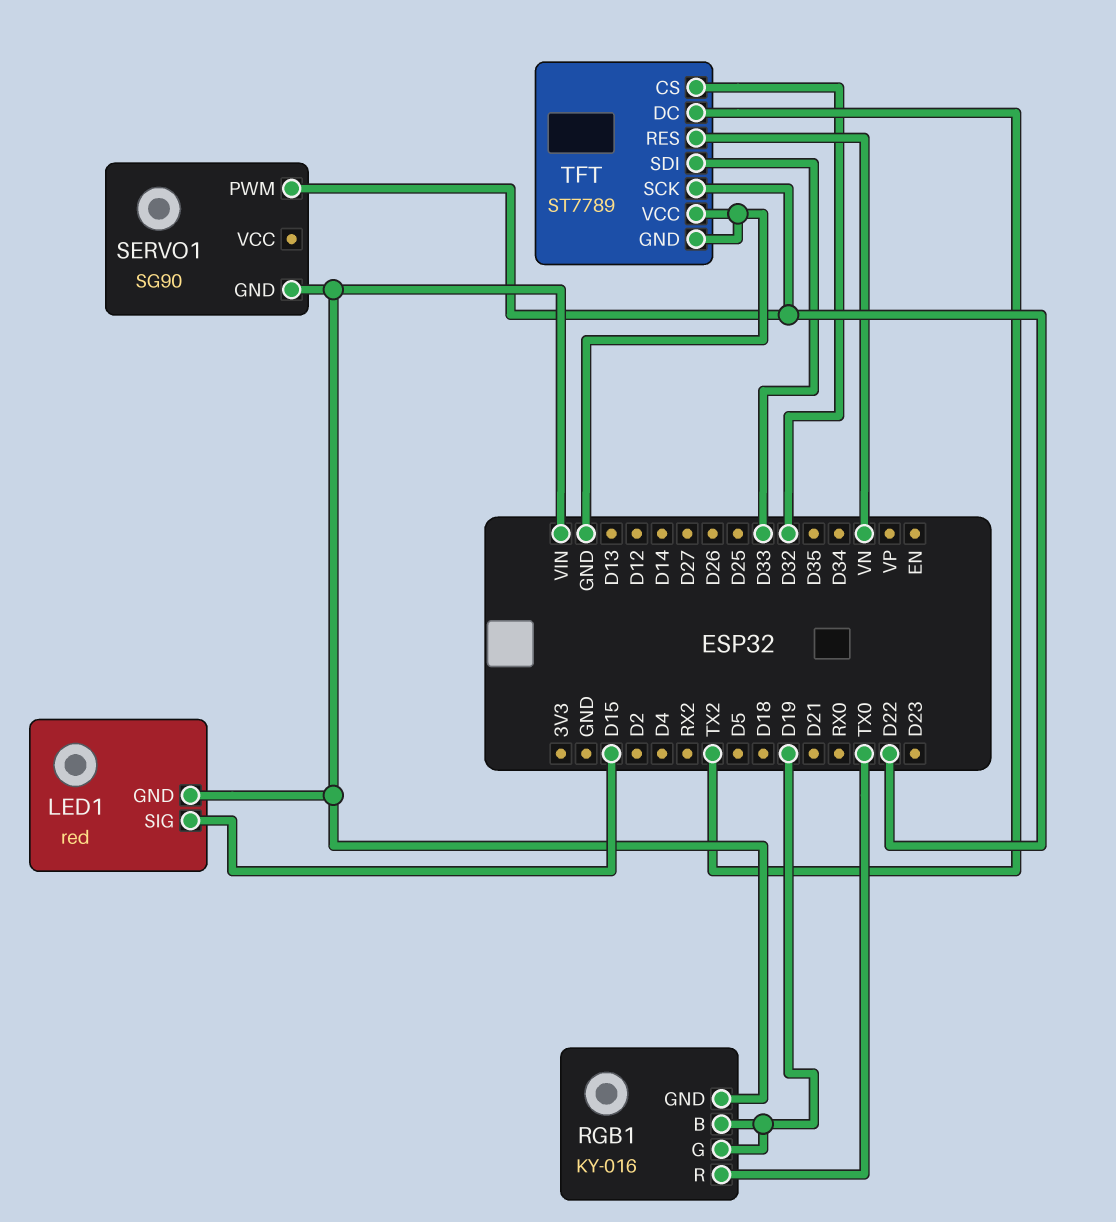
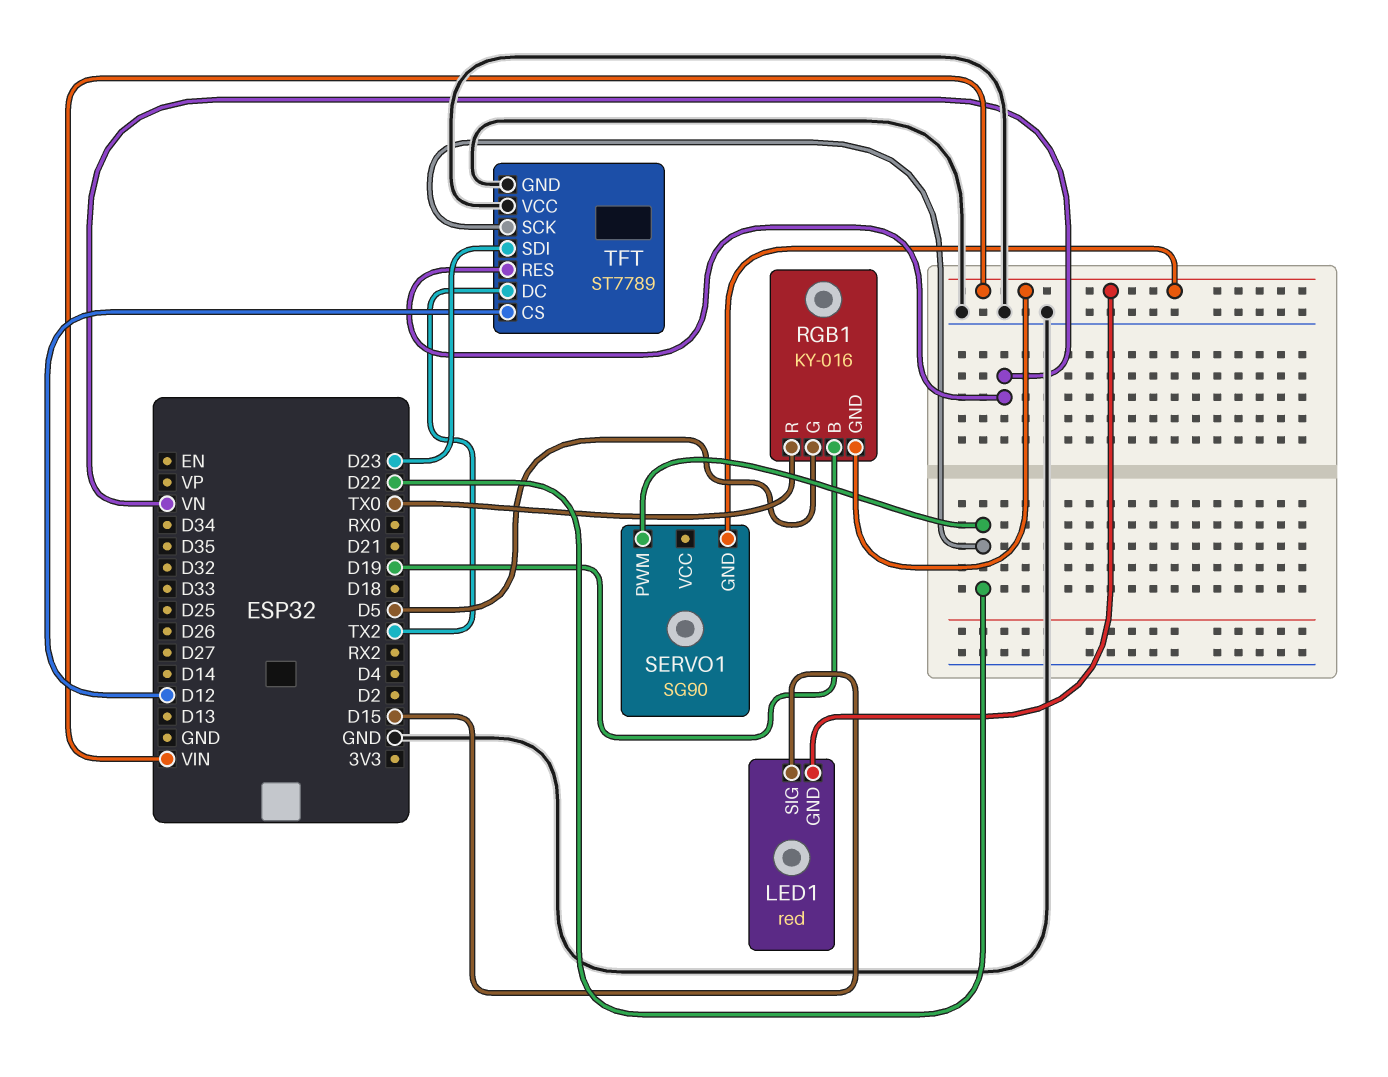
RGB1 pin G: D19 -> D5
TFT pin CS: D32 -> D12
TFT pin SDI: D33 -> D23

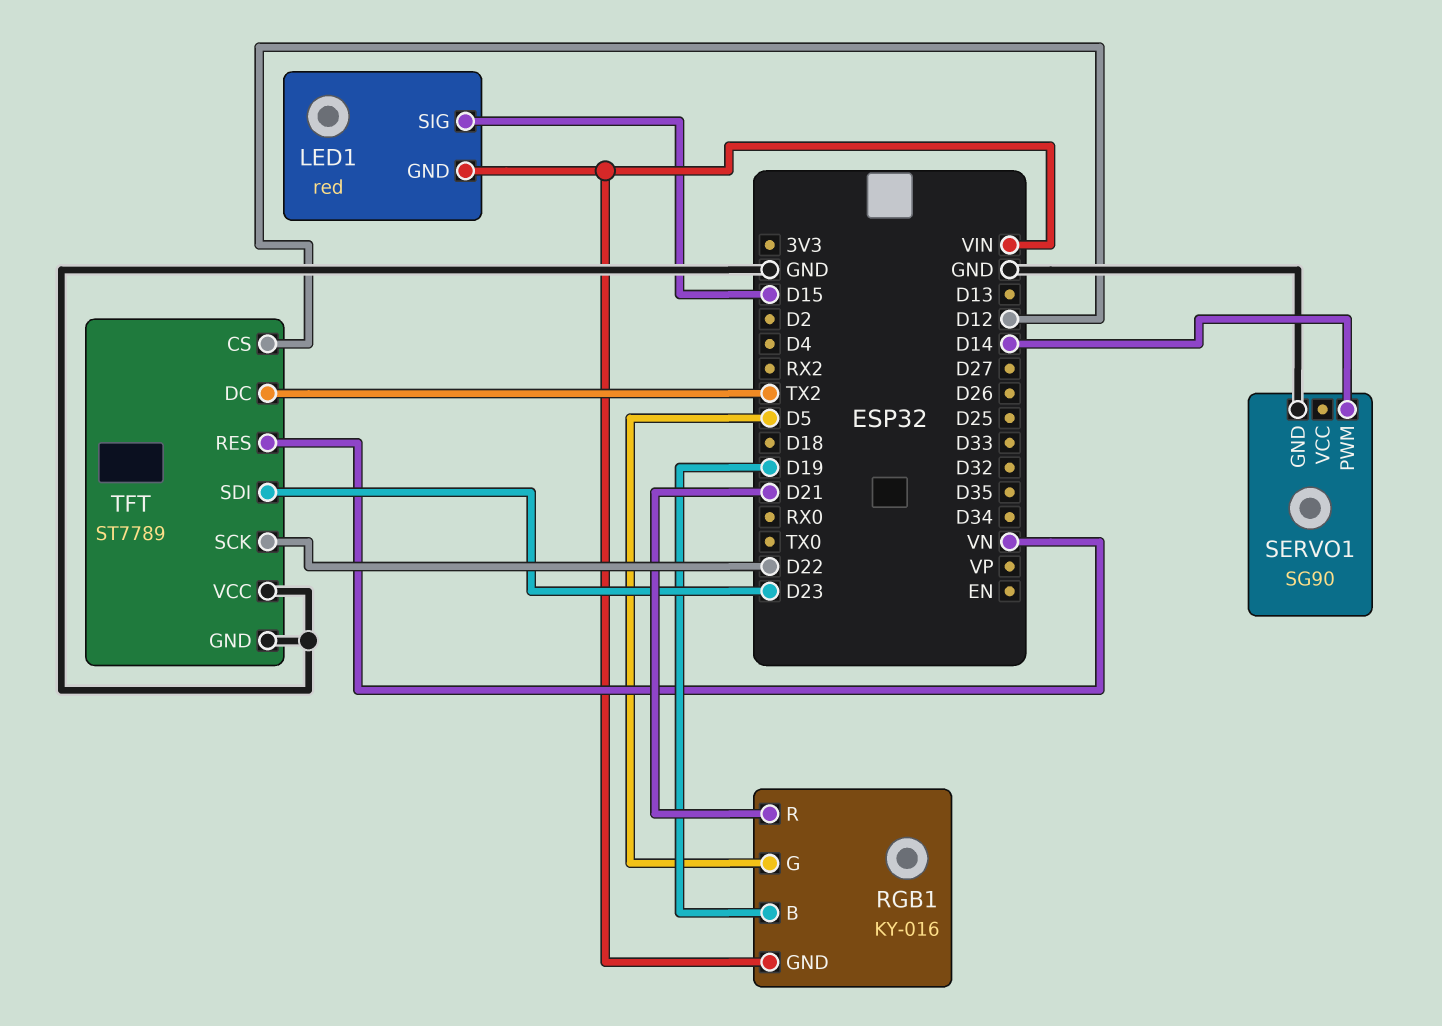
RGB1 pin R: TX0 -> D21
SERVO1 pin GND: VIN -> GND
SERVO1 pin PWM: D22 -> D14

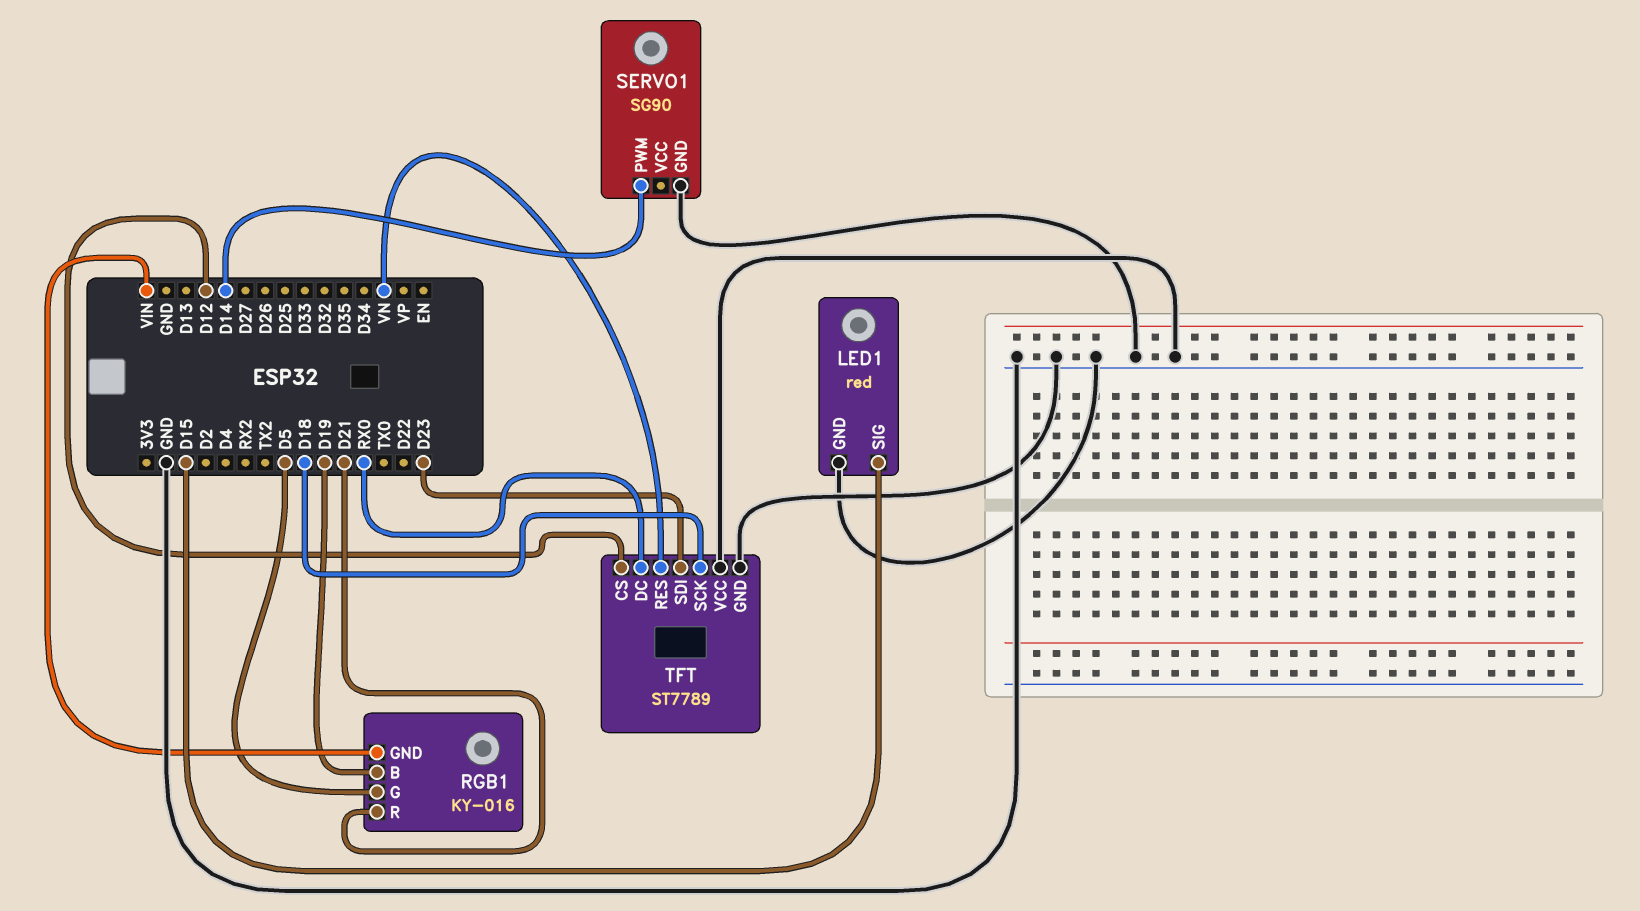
LED1 pin GND: VIN -> GND
TFT pin DC: TX2 -> RX0
TFT pin SCK: D22 -> D18

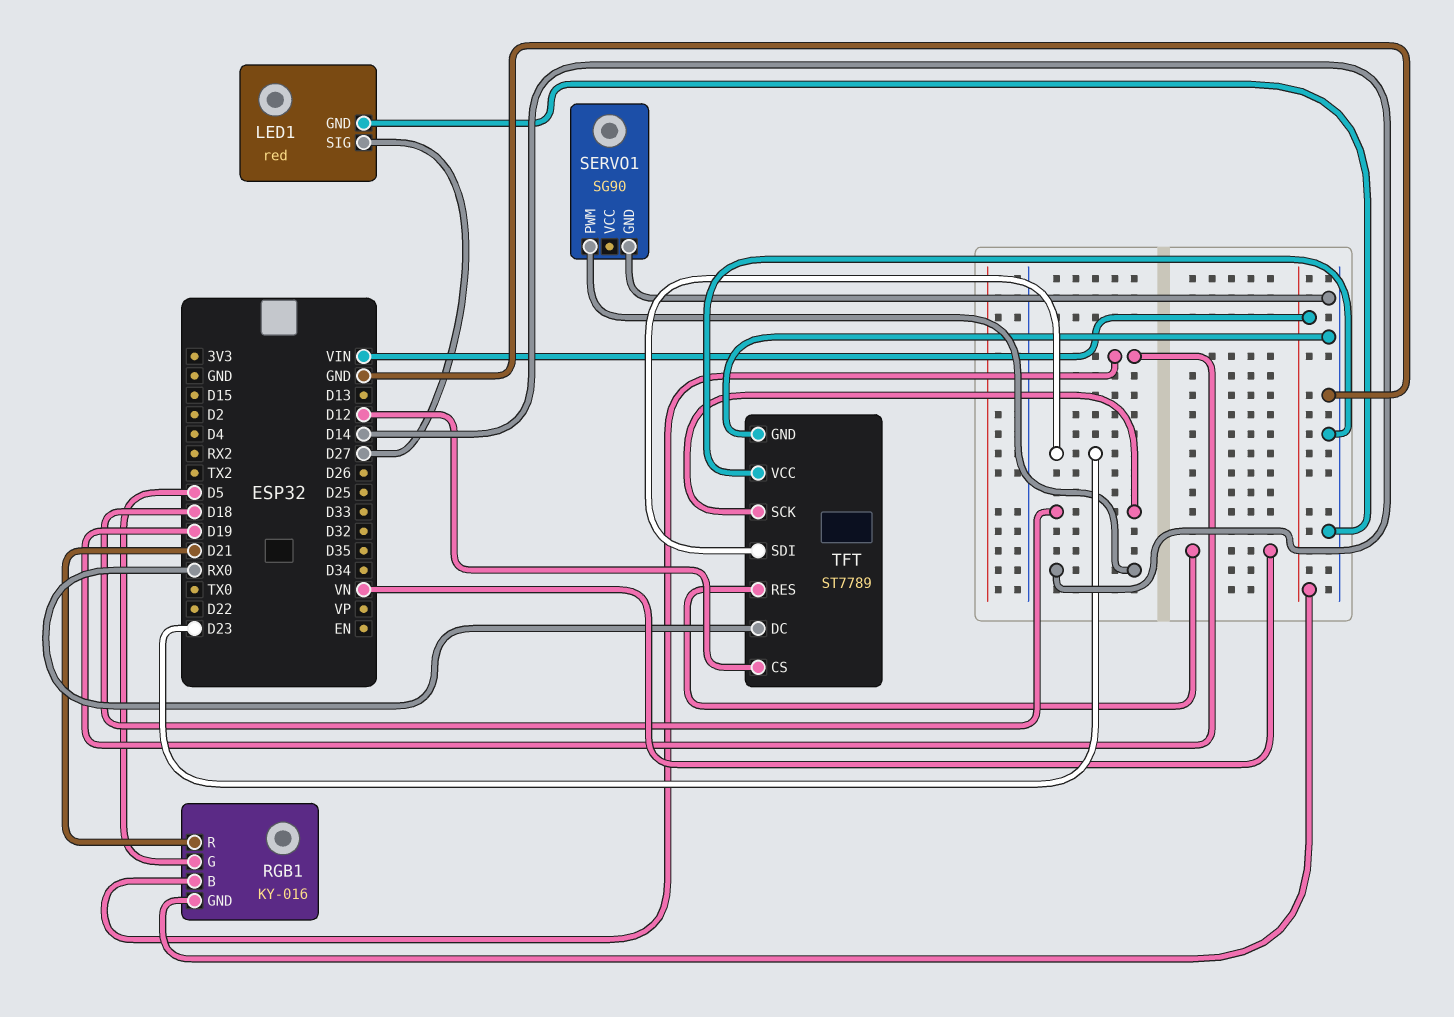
LED1 pin SIG: D15 -> D27

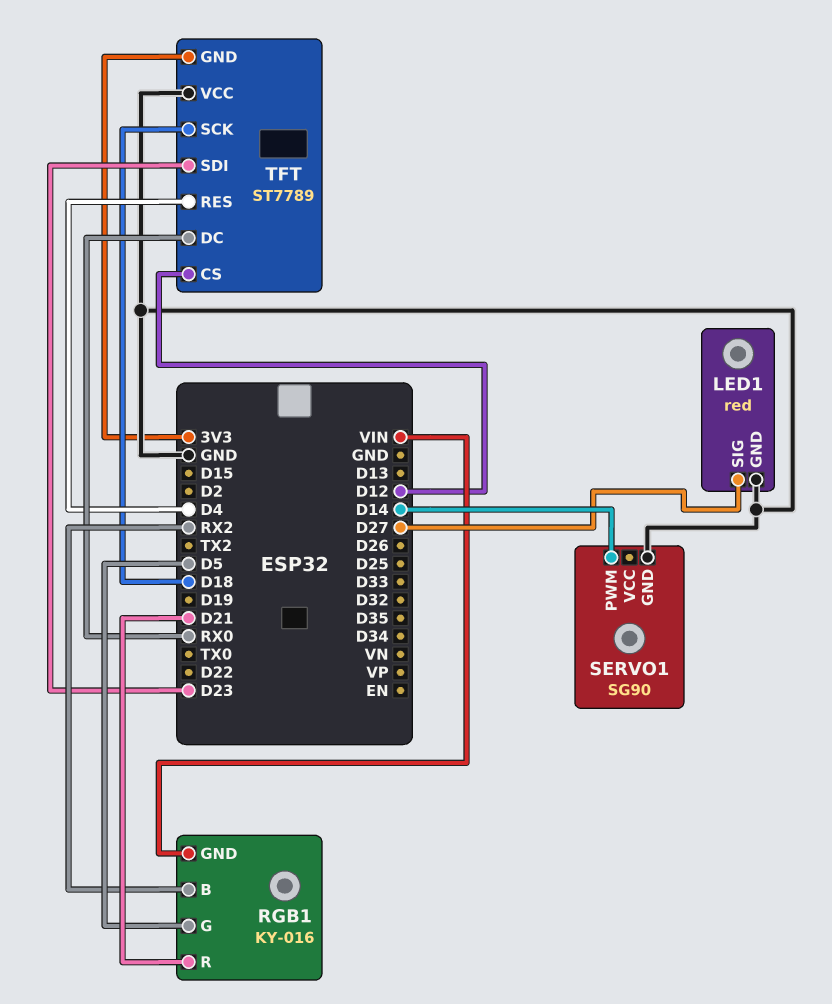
RGB1 pin B: D19 -> RX2
TFT pin GND: GND -> 3V3
TFT pin RES: VN -> D4

